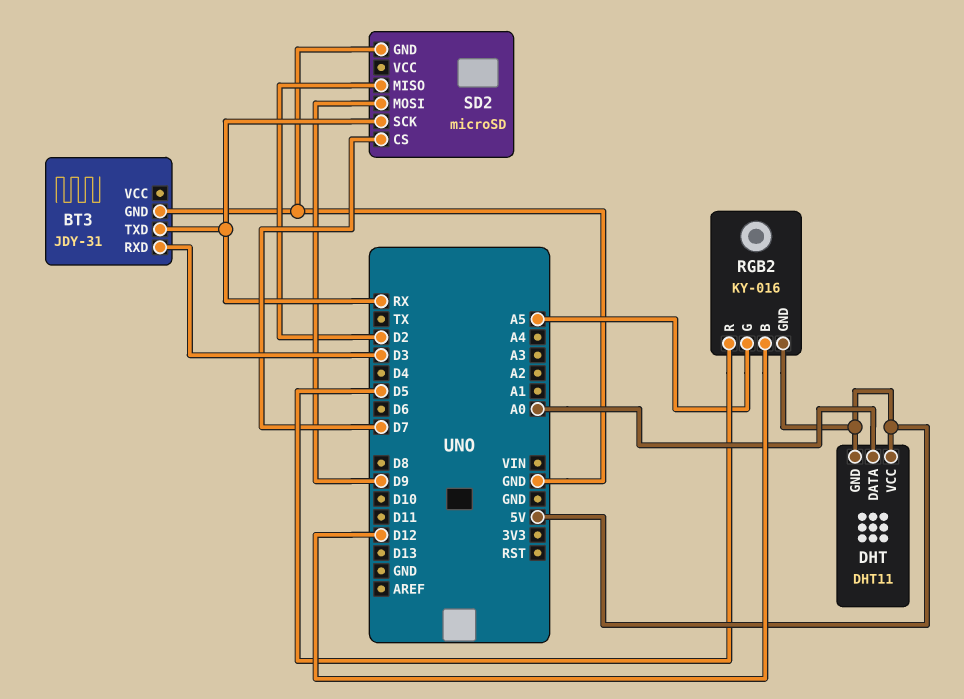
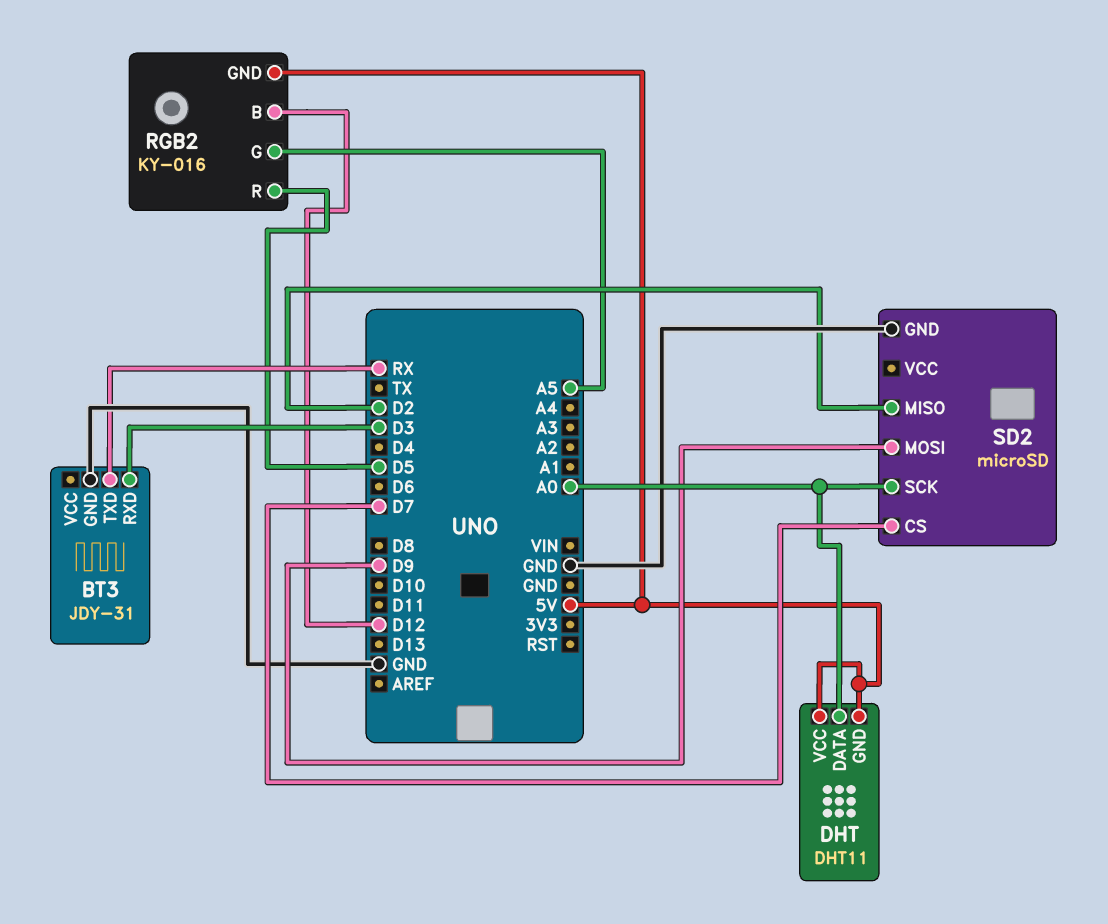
SD2 pin SCK: RX -> A0

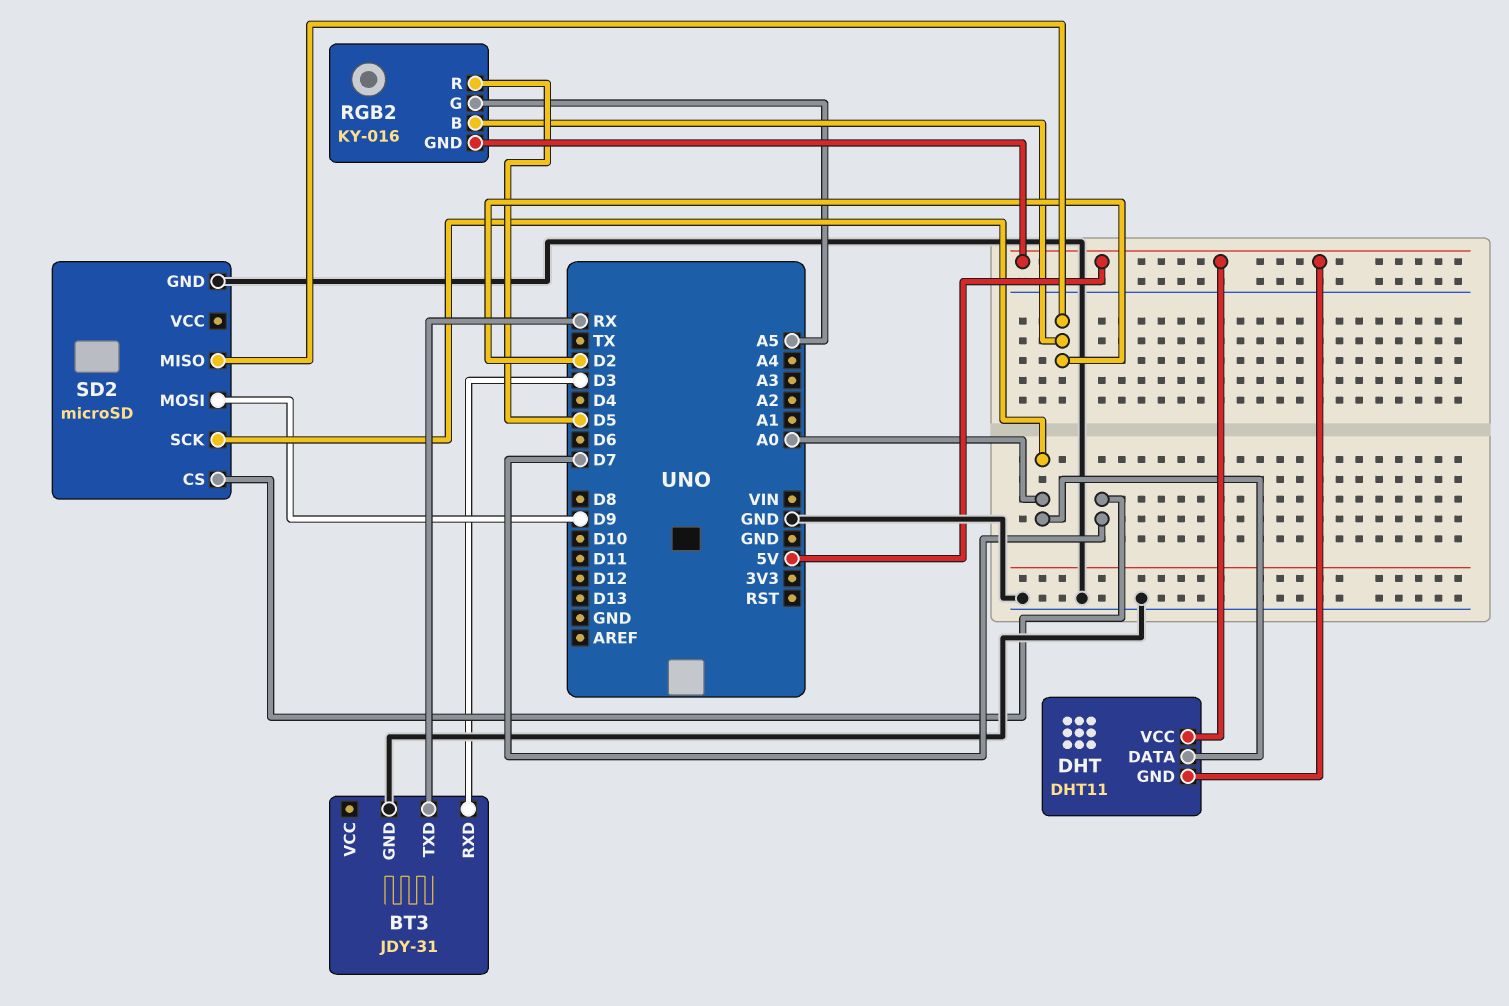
RGB2 pin B: D12 -> D2

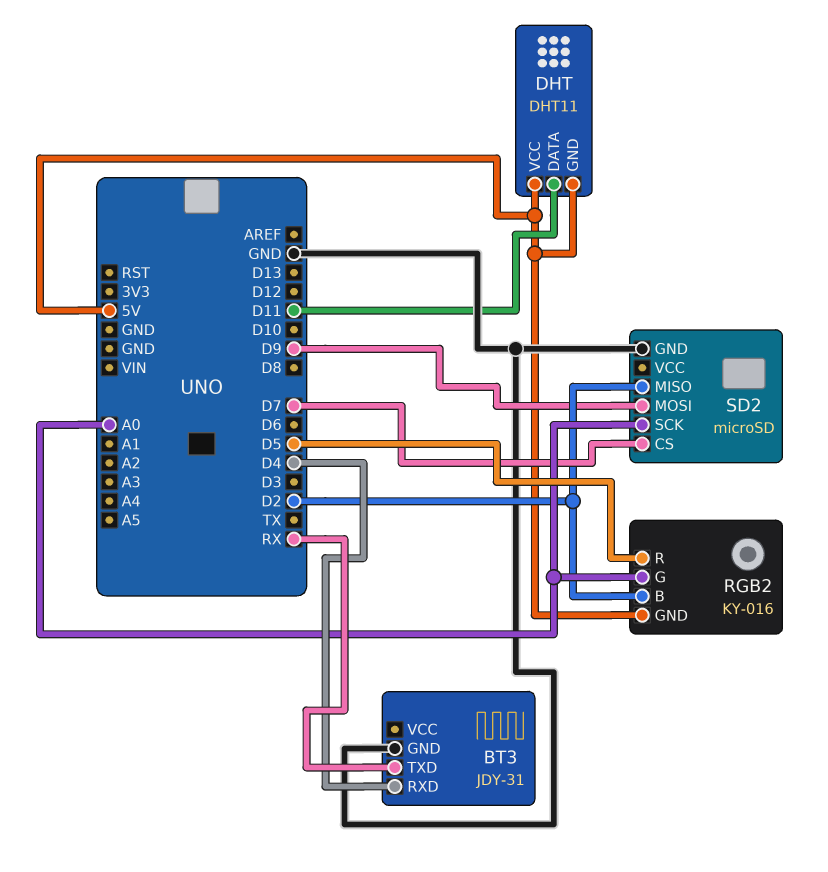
BT3 pin RXD: D3 -> D4
DHT pin DATA: A0 -> D11
RGB2 pin G: A5 -> A0

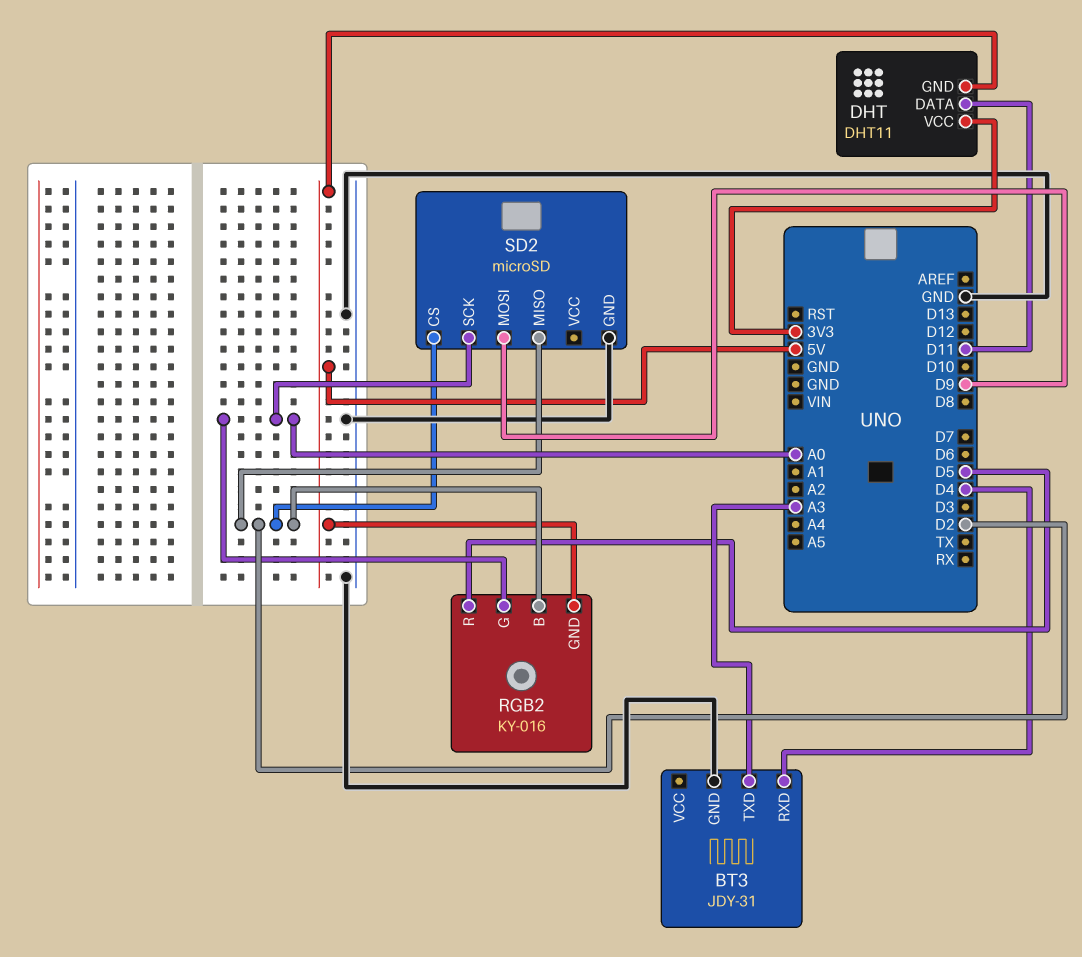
BT3 pin TXD: RX -> A3
DHT pin VCC: 5V -> 3V3
SD2 pin CS: D7 -> D2

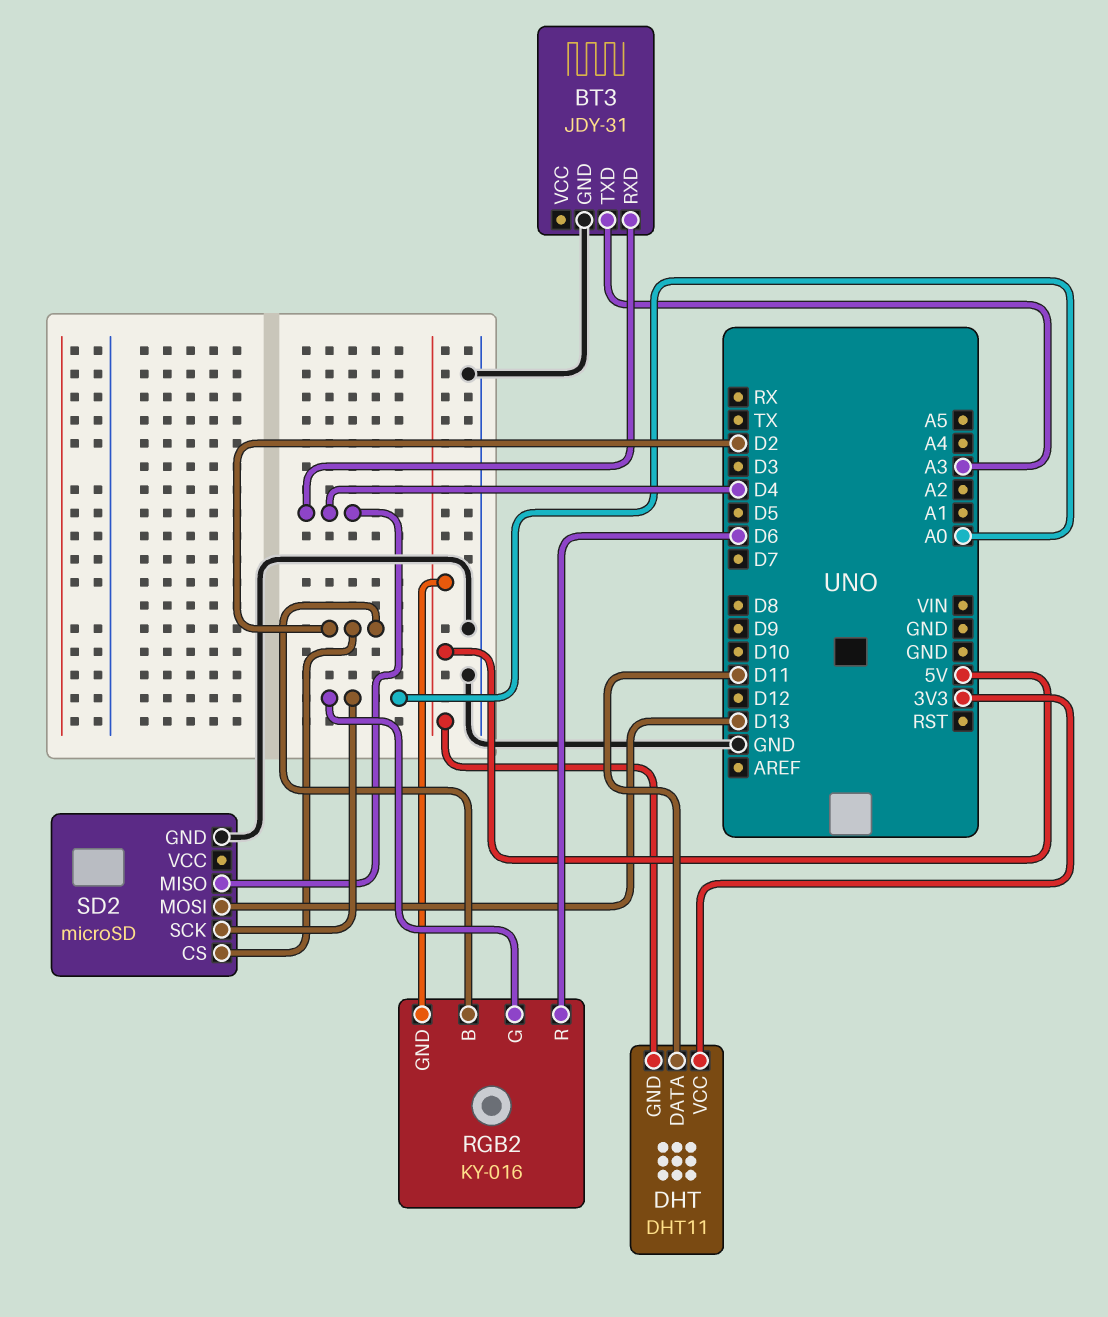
RGB2 pin R: D5 -> D6
SD2 pin MISO: D2 -> D4
SD2 pin MOSI: D9 -> D13

